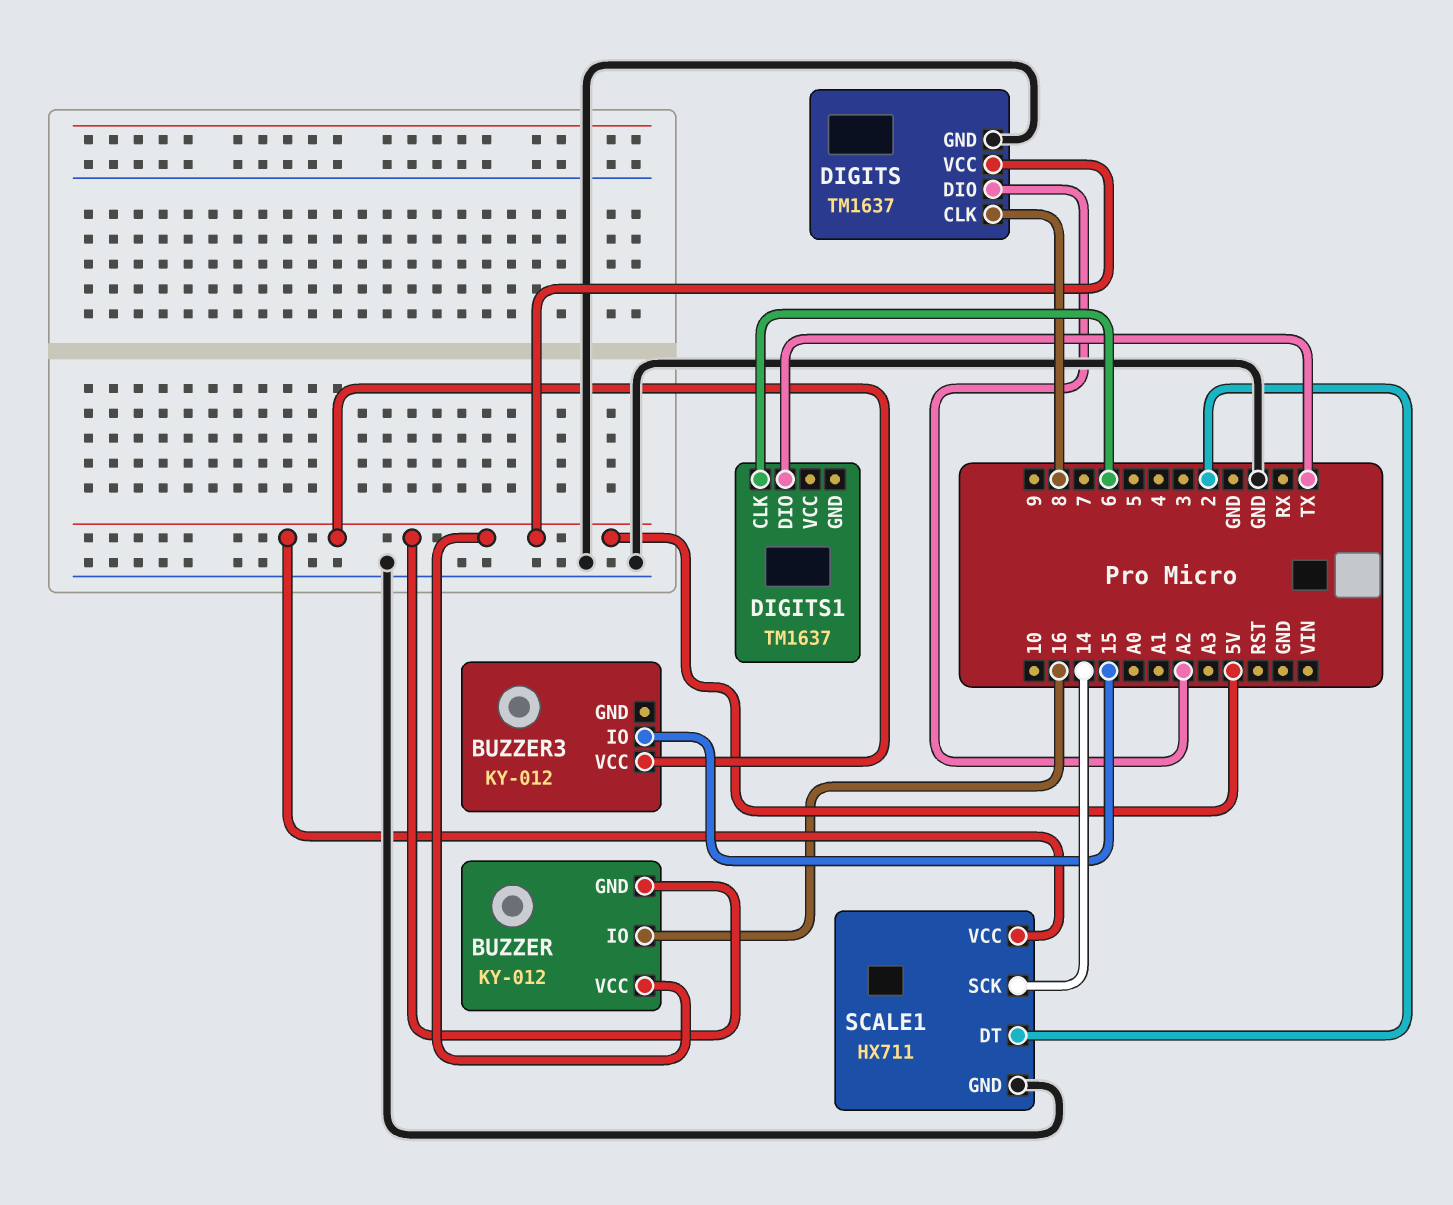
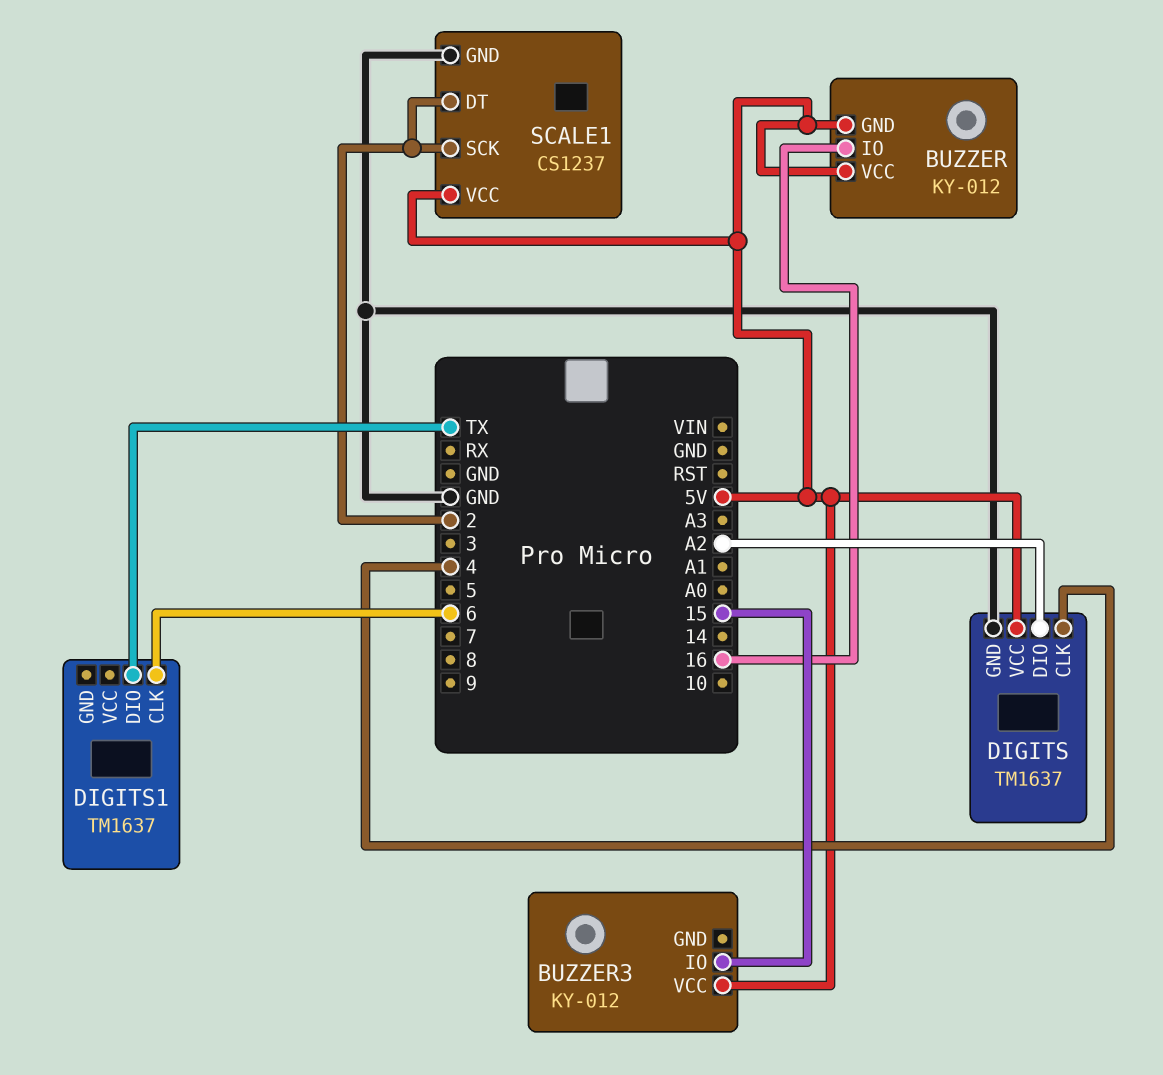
DIGITS pin CLK: 8 -> 4
SCALE1: HX711 -> CS1237
SCALE1 pin SCK: 14 -> 2

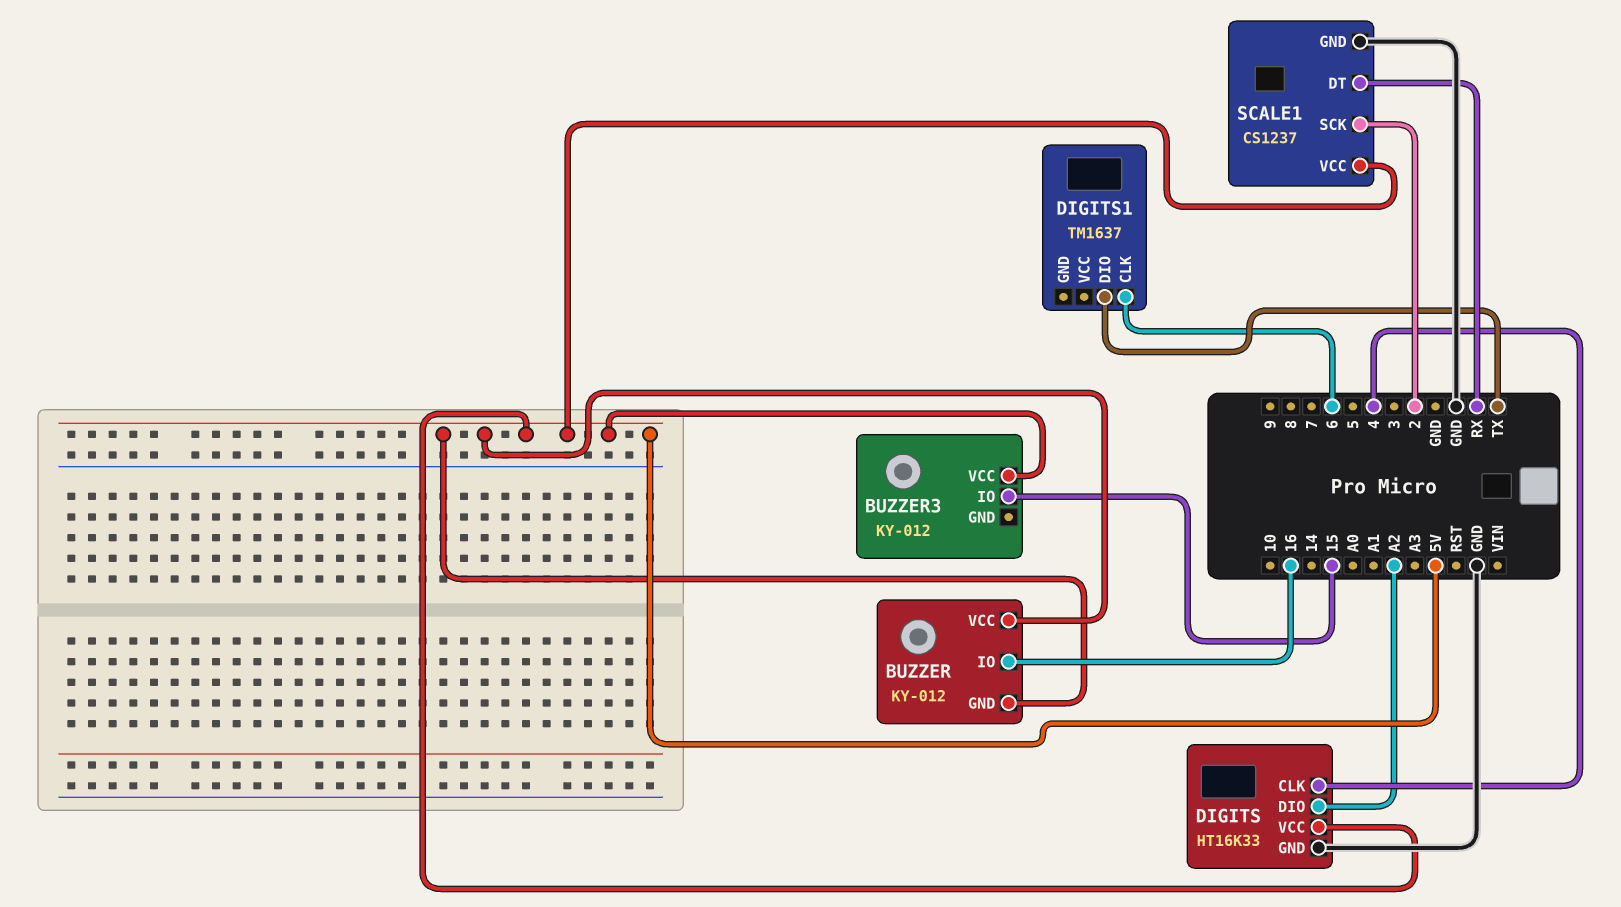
DIGITS: TM1637 -> HT16K33
SCALE1 pin DT: 2 -> RX

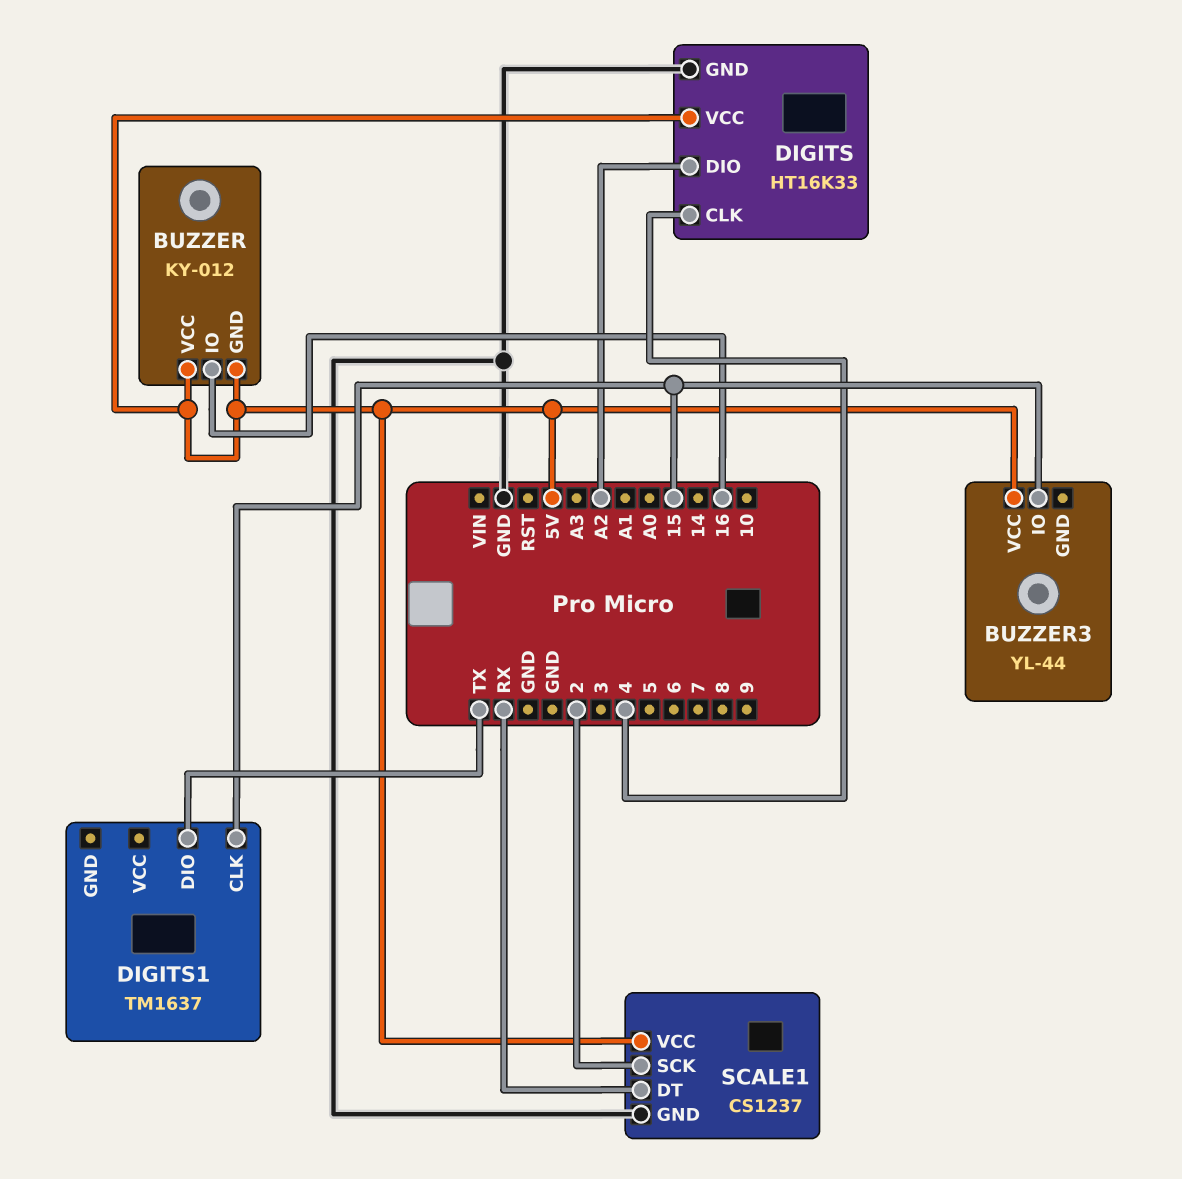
BUZZER3: KY-012 -> YL-44
DIGITS1 pin CLK: 6 -> 15

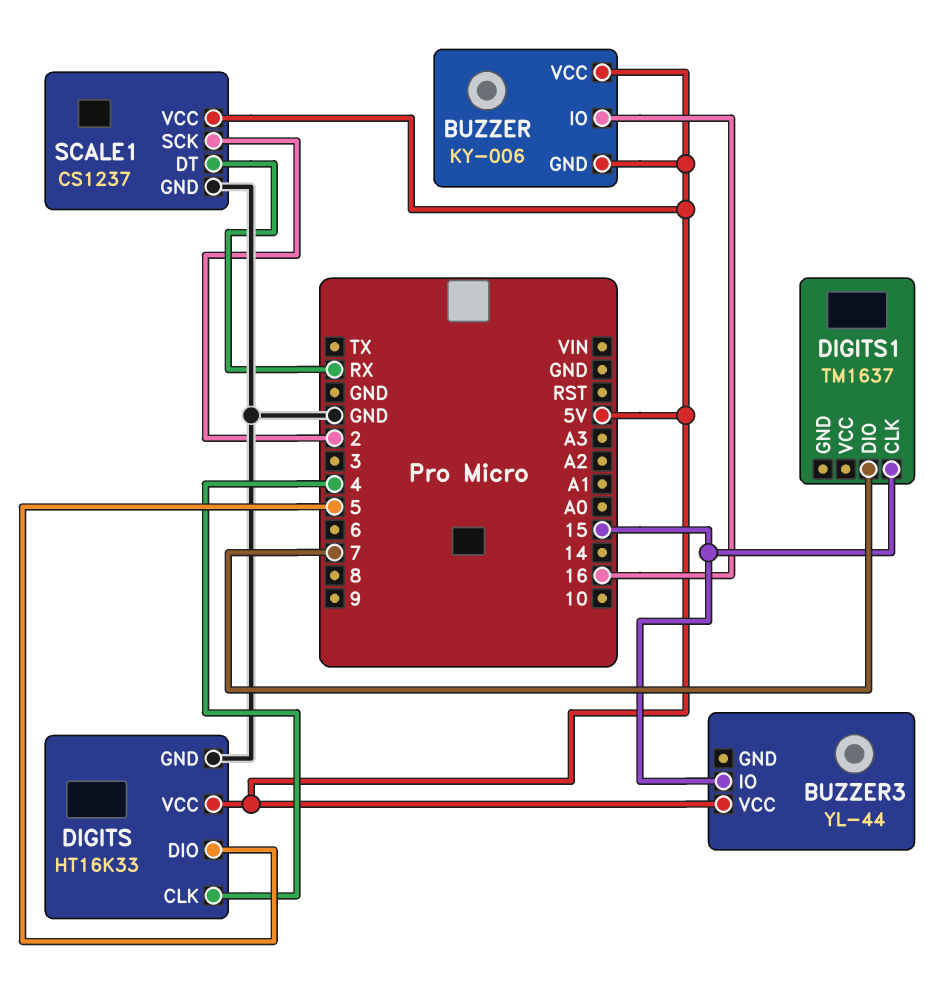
BUZZER: KY-012 -> KY-006
DIGITS pin DIO: A2 -> 5
DIGITS1 pin DIO: TX -> 7

